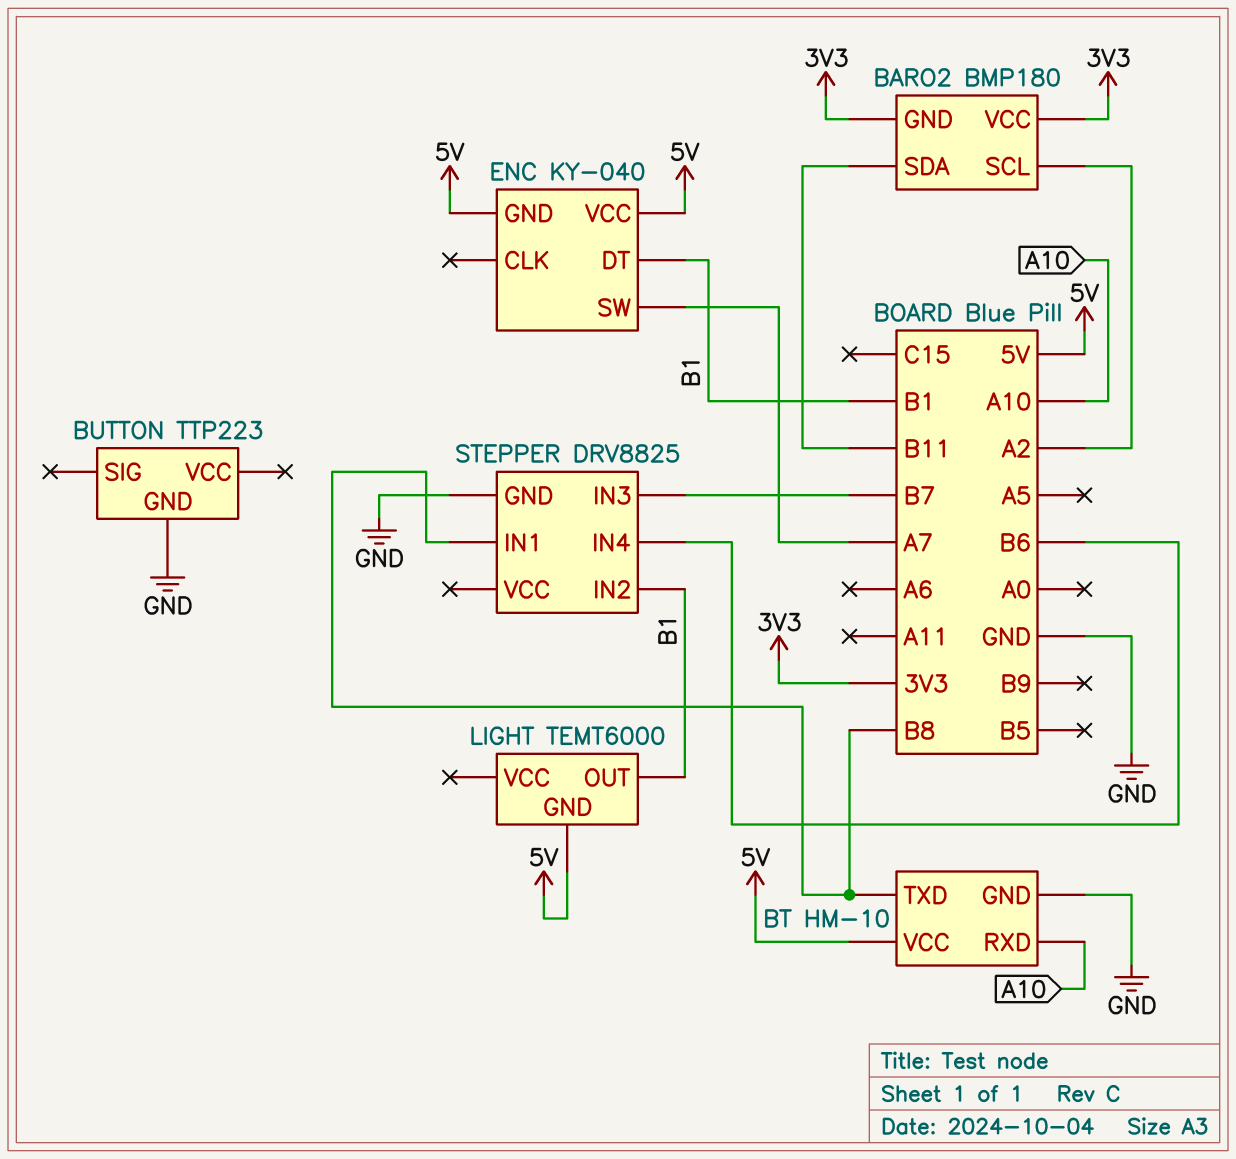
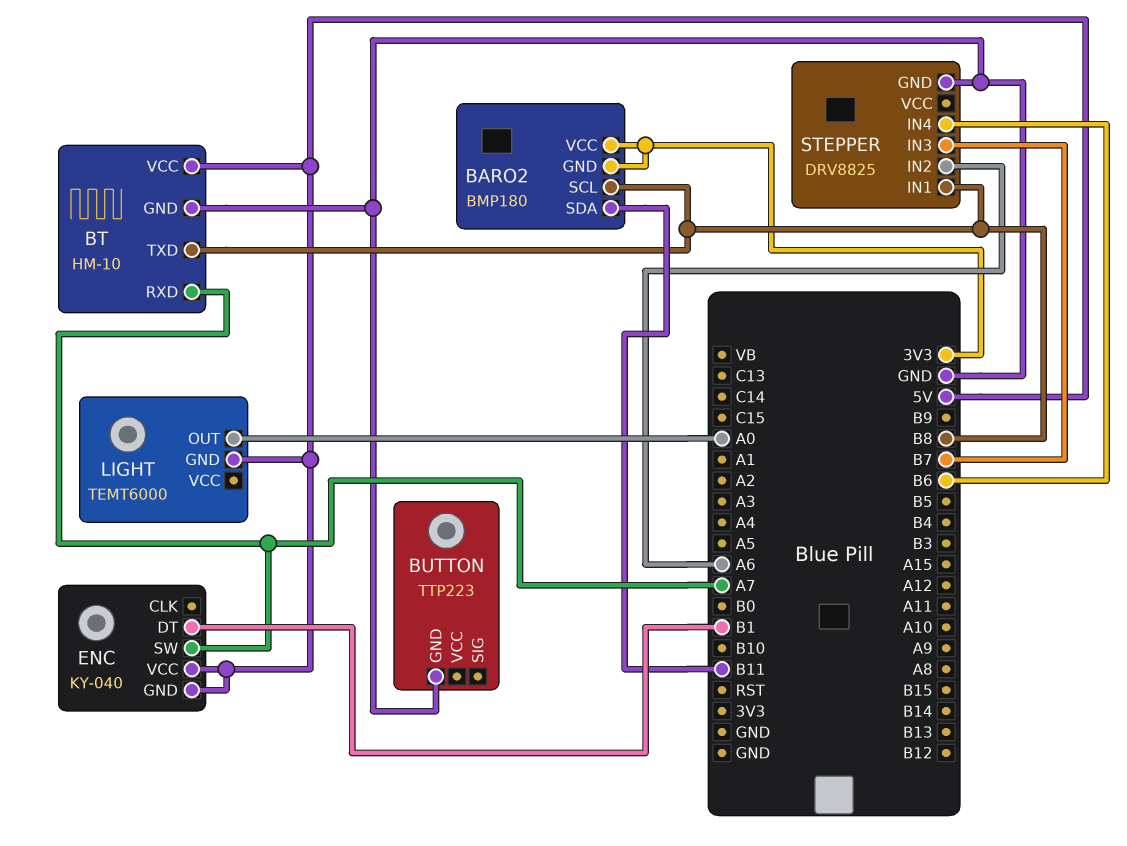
BARO2 pin SCL: A2 -> B8
BT pin RXD: A10 -> A7
LIGHT pin OUT: B1 -> A0
STEPPER pin IN2: B1 -> A6

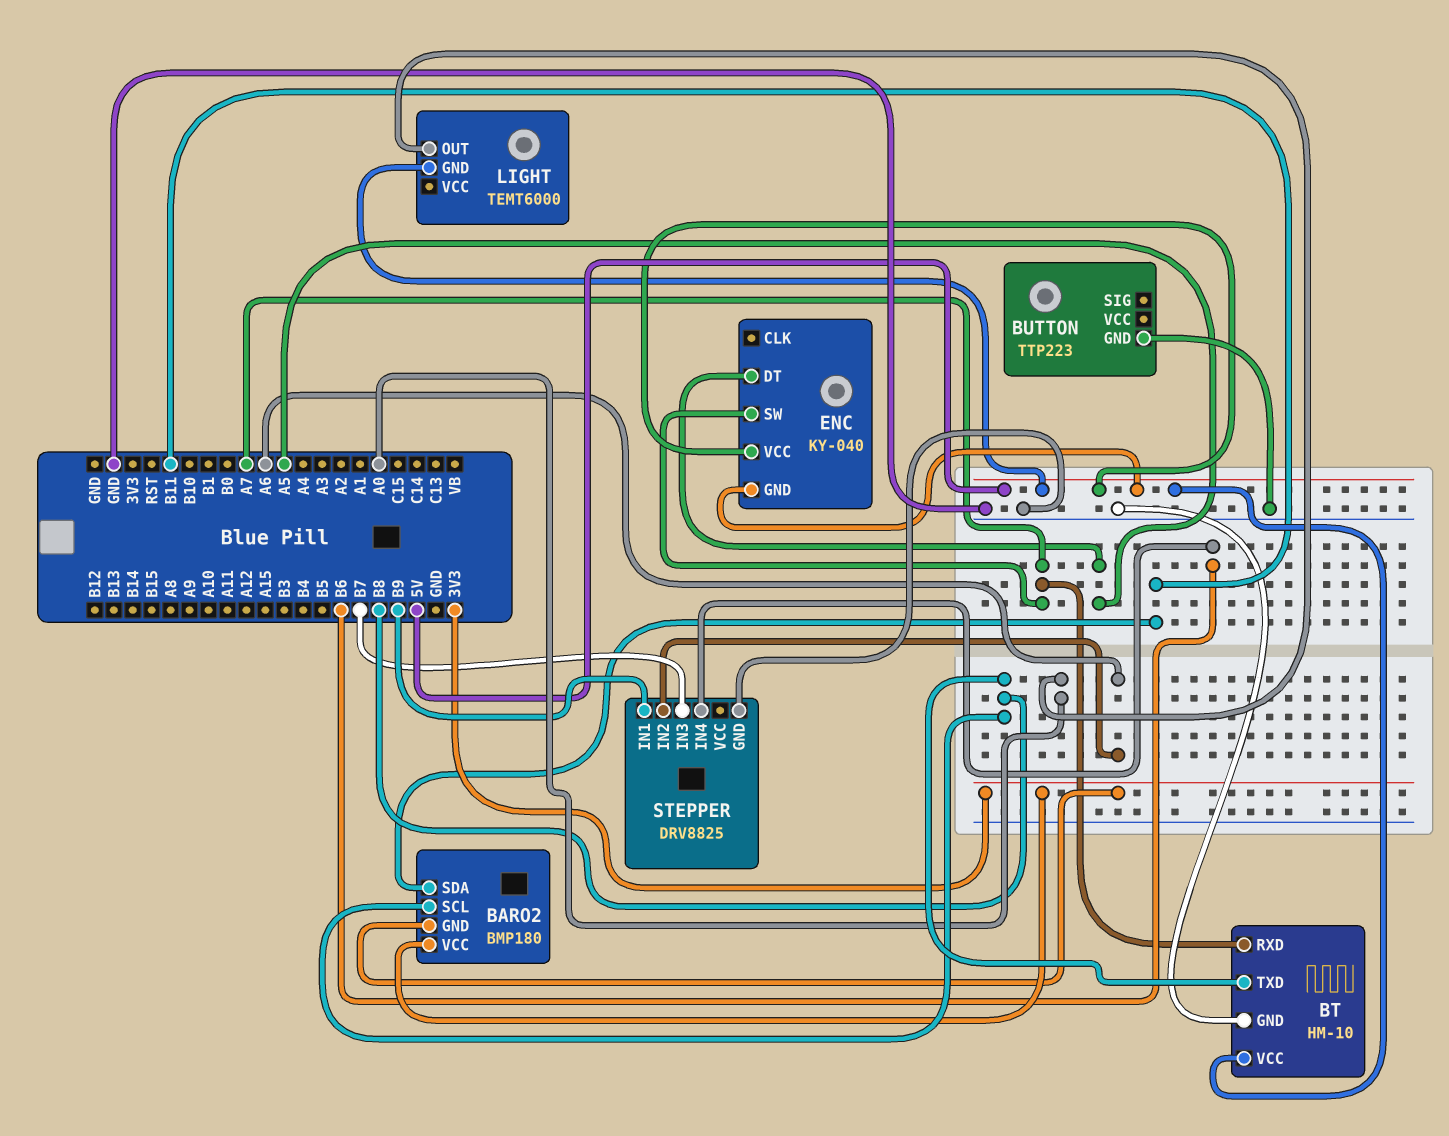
ENC pin DT: B1 -> A5
STEPPER pin IN1: B8 -> B9

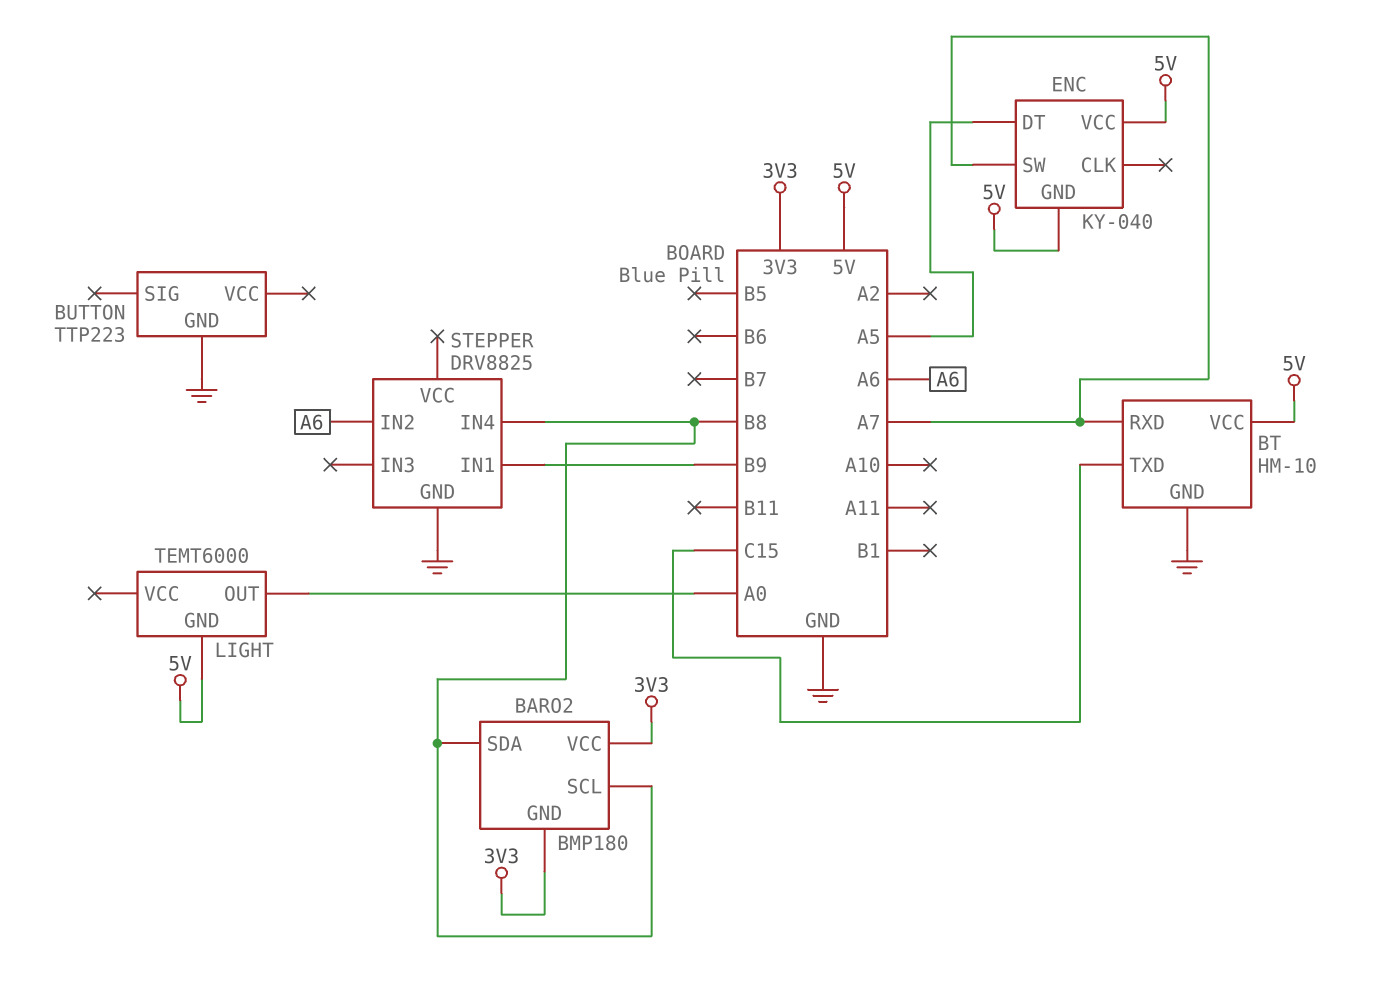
BARO2 pin SDA: B11 -> B8
BT pin TXD: B8 -> C15
STEPPER pin IN3: B7 -> none
STEPPER pin IN4: B6 -> B8

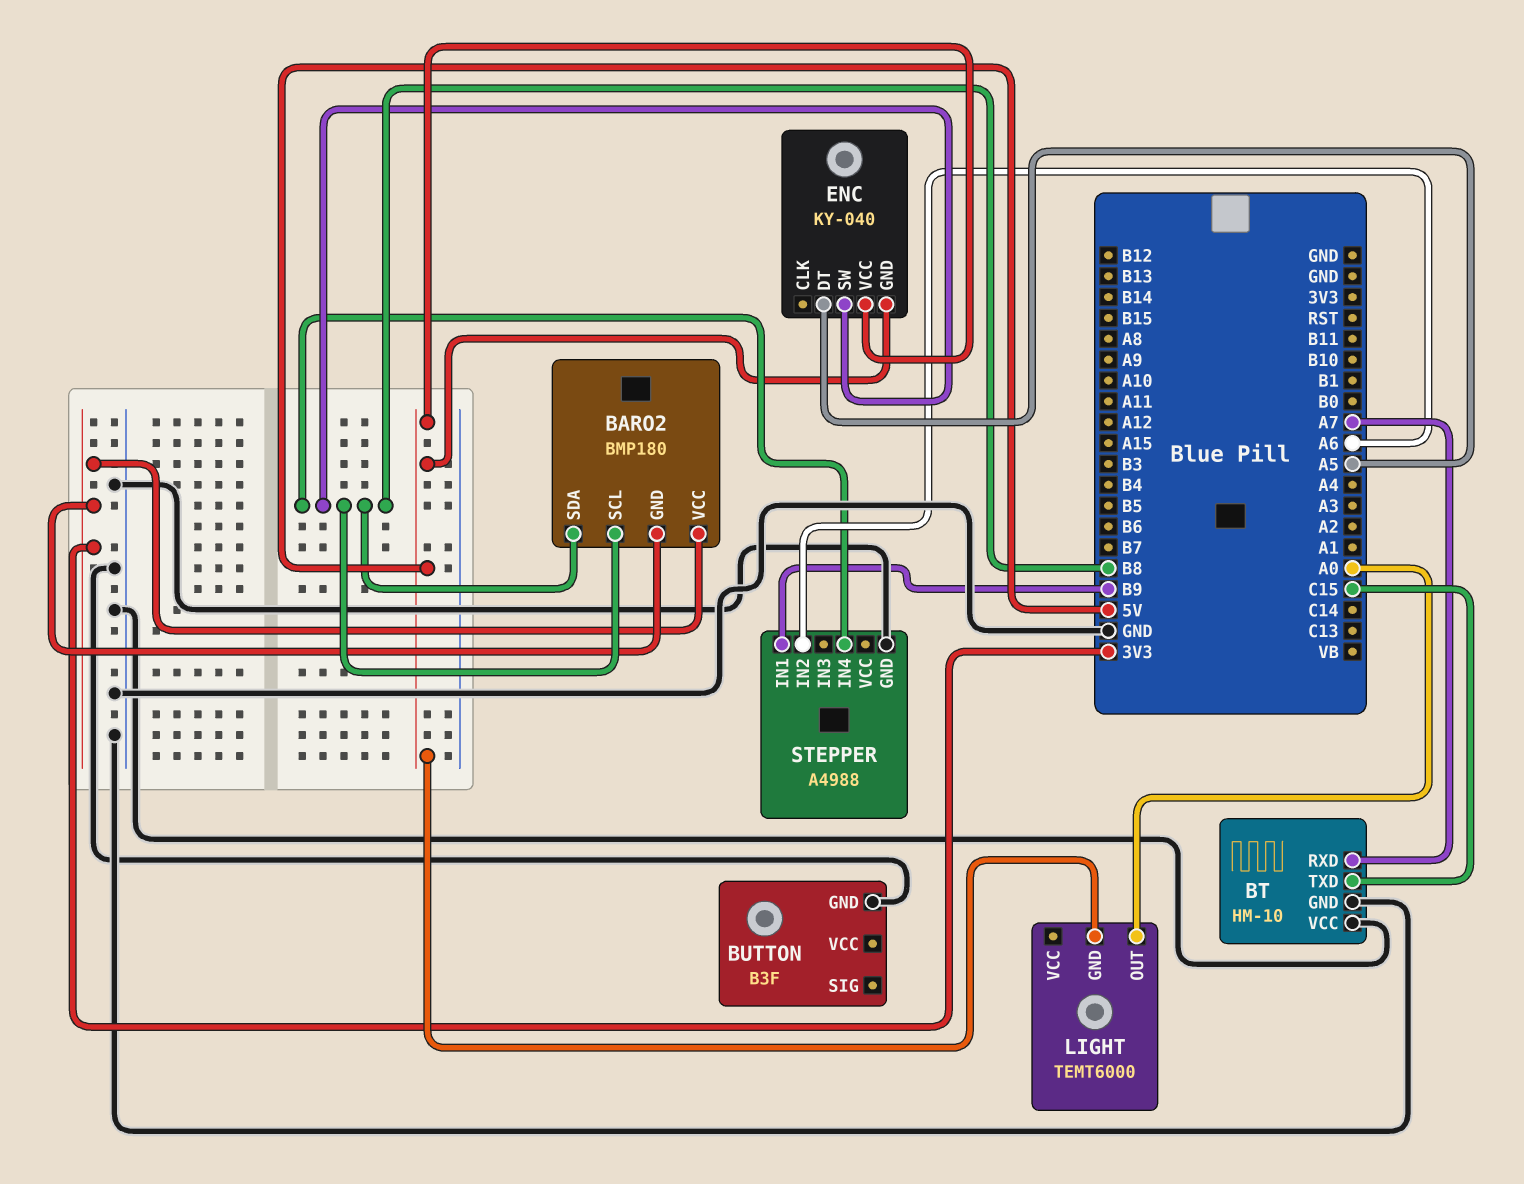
BT pin VCC: 5V -> GND
BUTTON: TTP223 -> B3F
ENC pin SW: A7 -> B8
STEPPER: DRV8825 -> A4988

